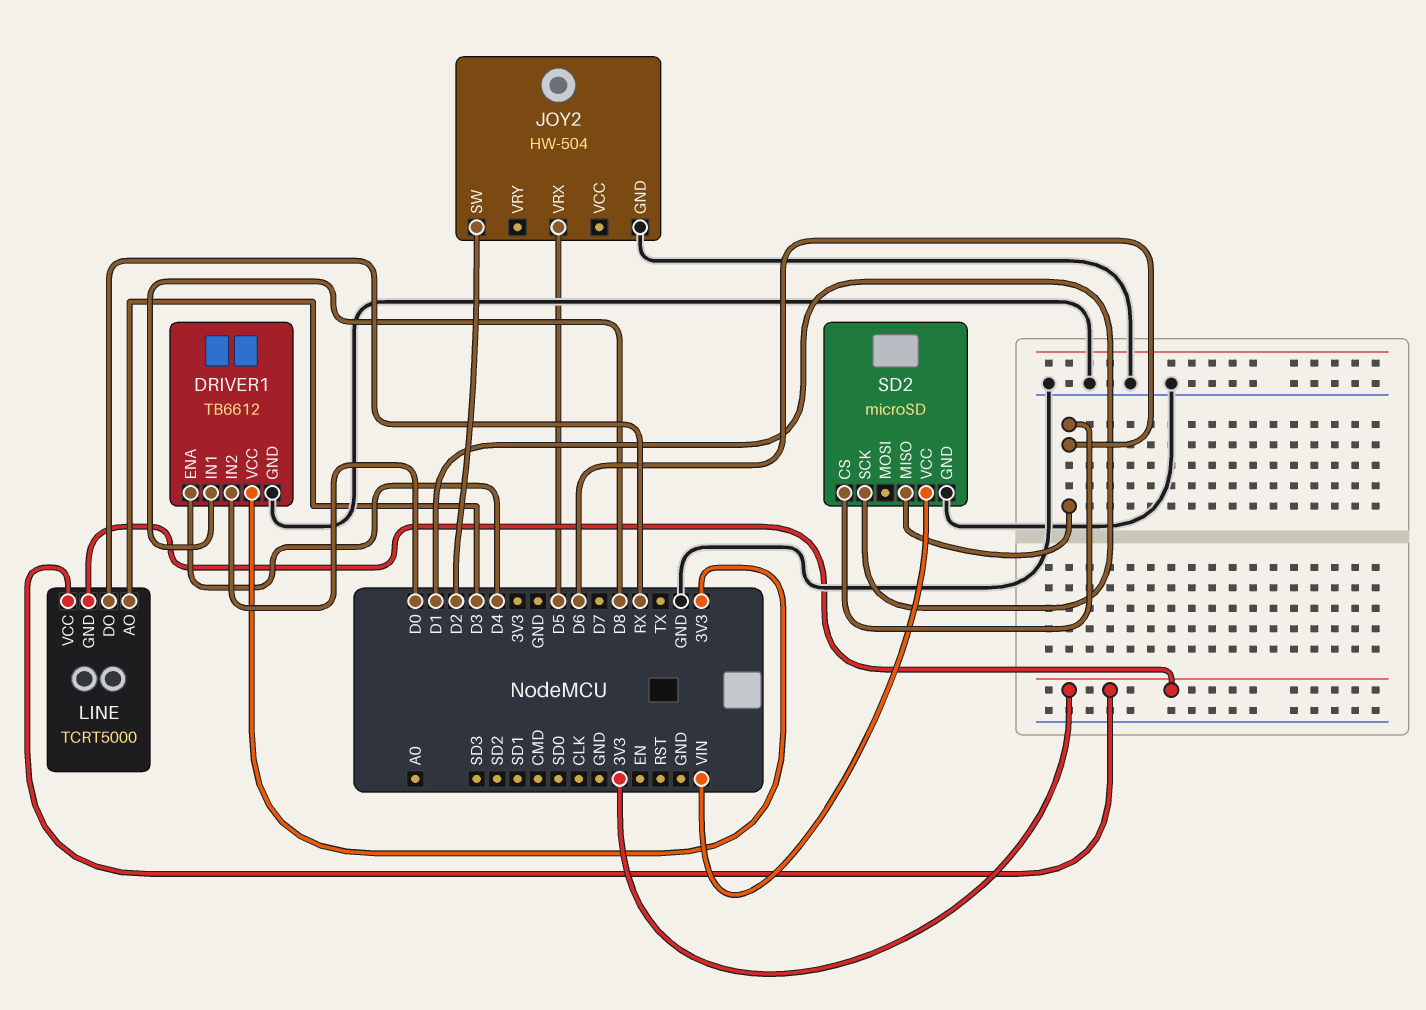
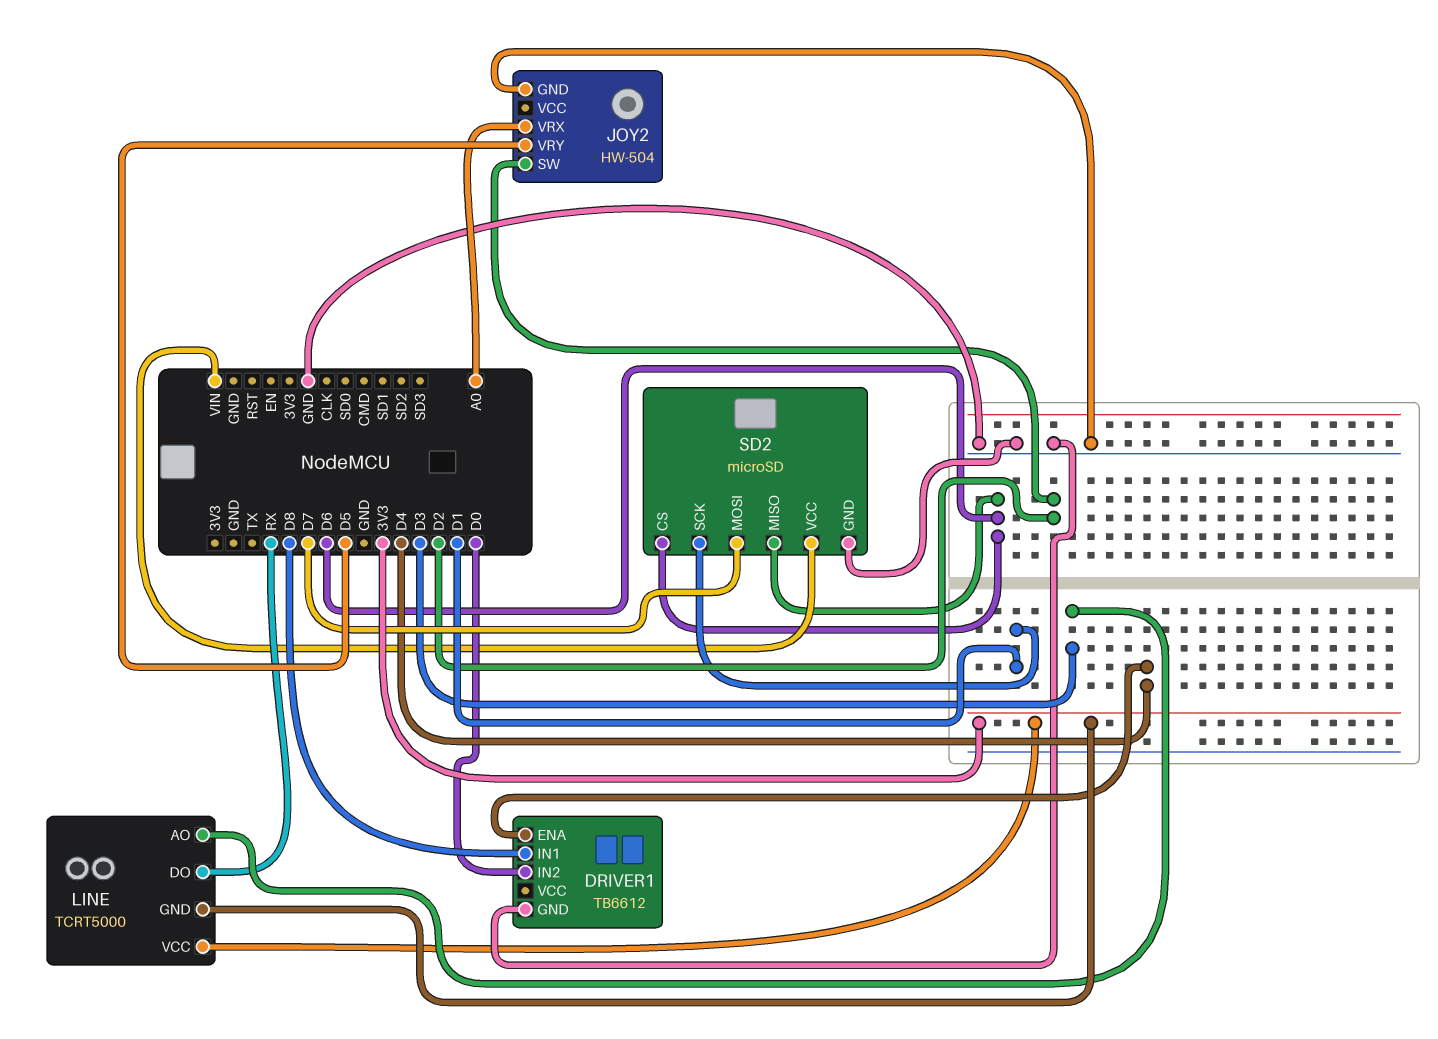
DRIVER1 pin VCC: 3V3 -> none
JOY2 pin VRX: D5 -> A0
JOY2 pin VRY: none -> D5
SD2 pin MOSI: none -> D7

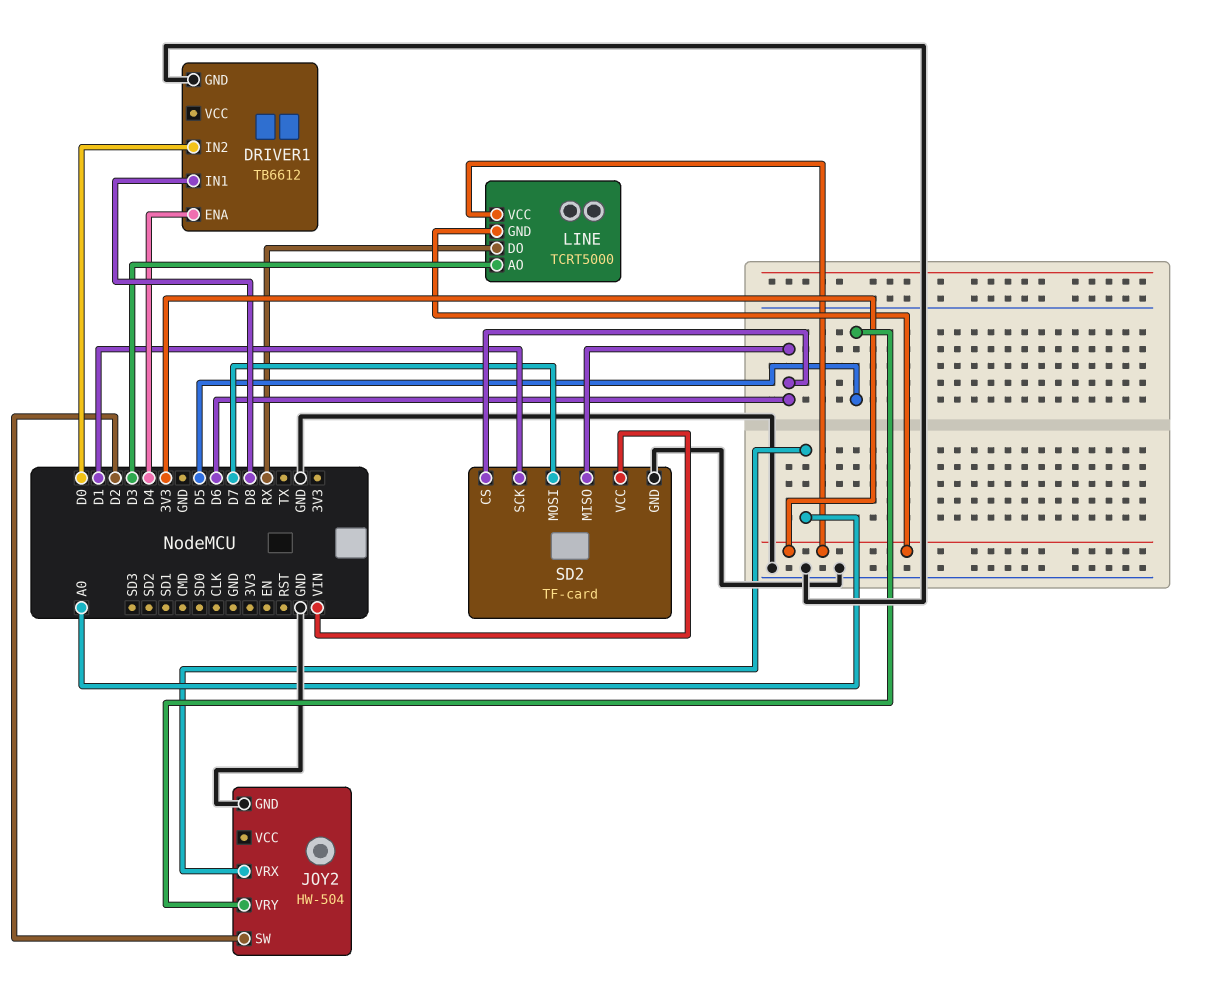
SD2: microSD -> TF-card

